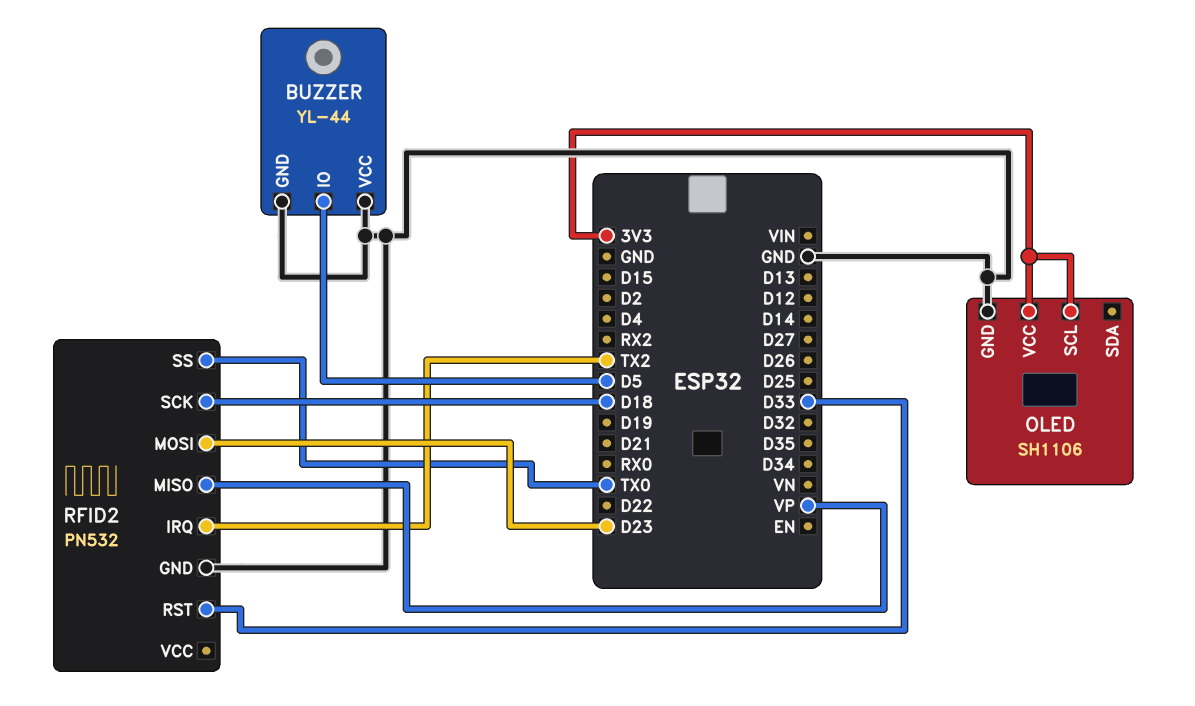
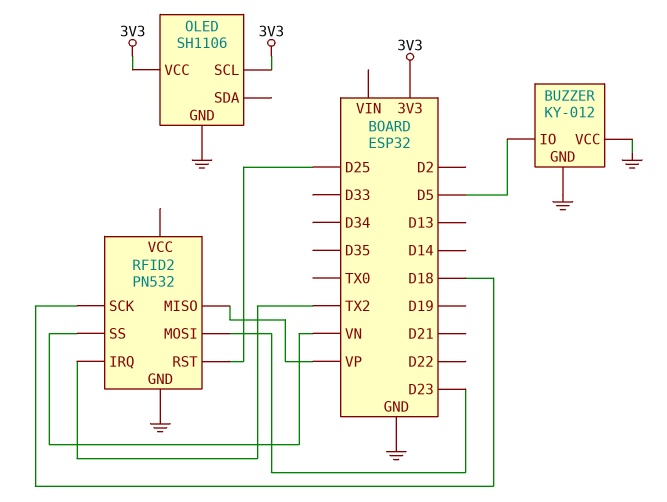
BUZZER: YL-44 -> KY-012
RFID2 pin RST: D33 -> D25
RFID2 pin SS: TX0 -> VN

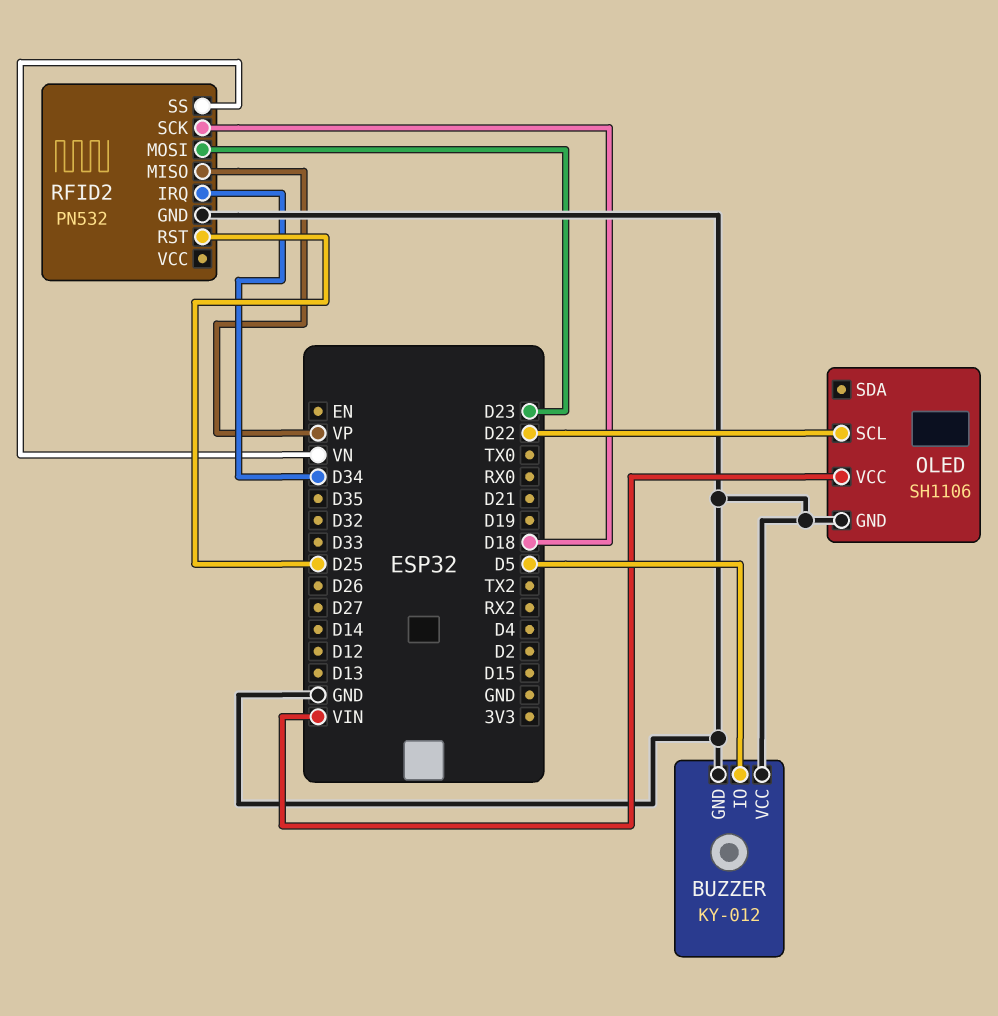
OLED pin SCL: 3V3 -> D22
OLED pin VCC: 3V3 -> VIN
RFID2 pin IRQ: TX2 -> D34

